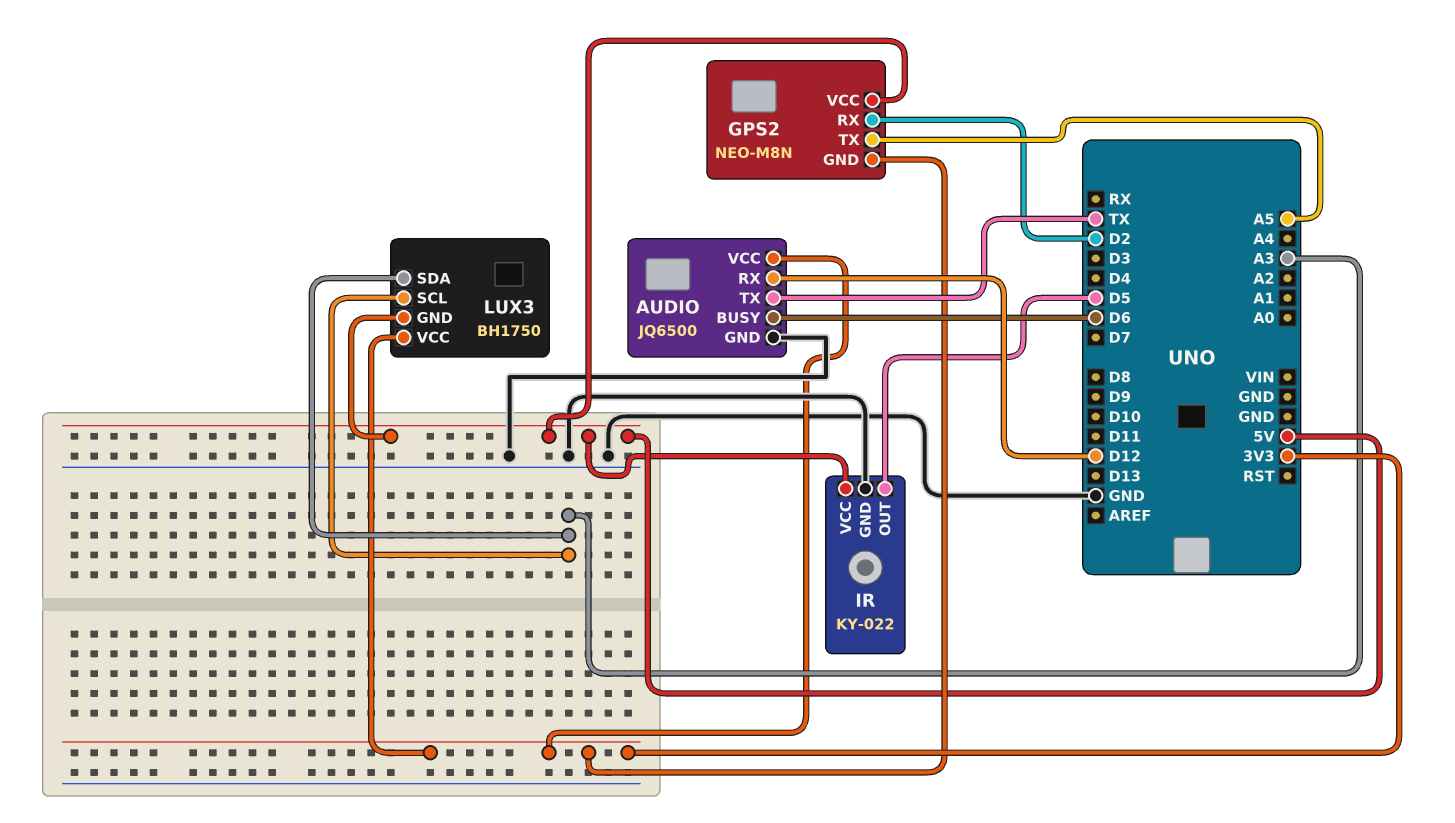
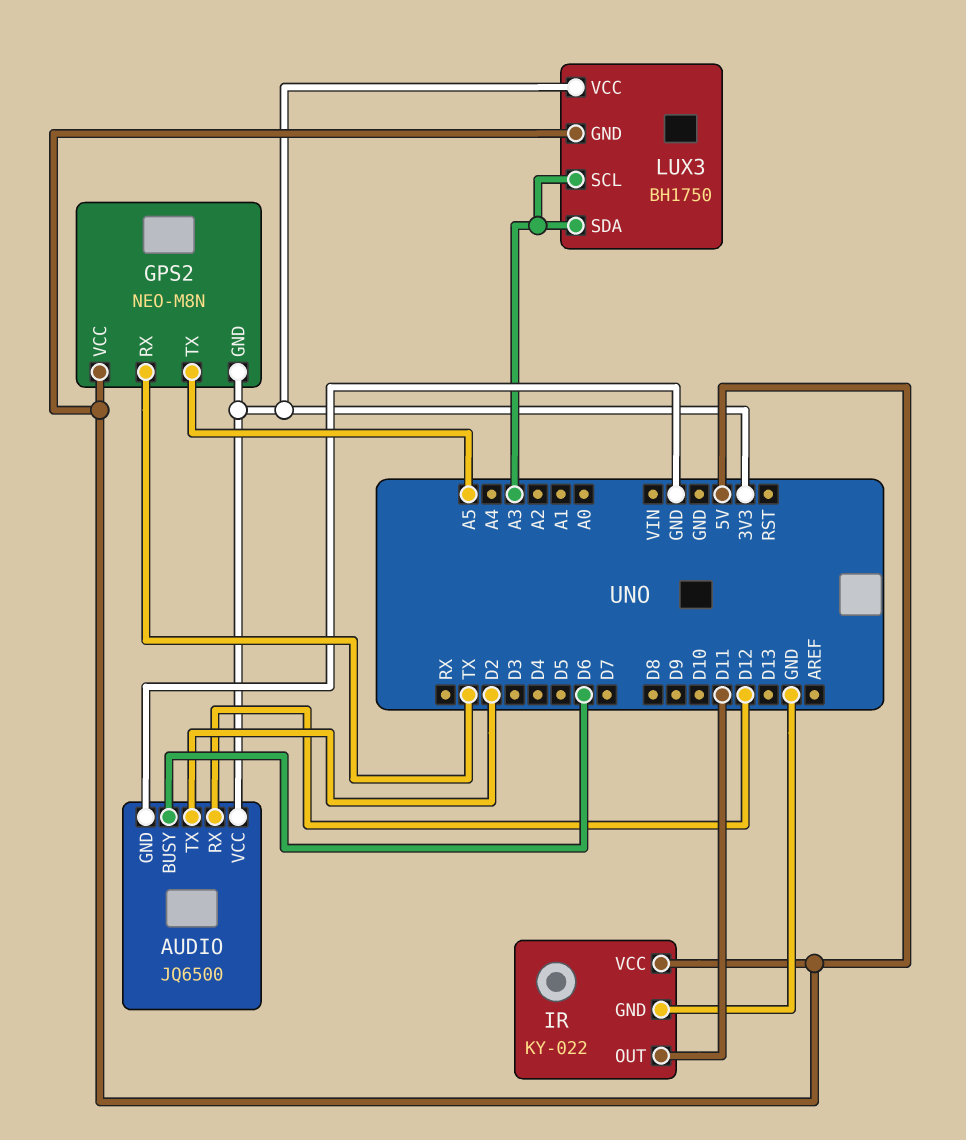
AUDIO pin TX: TX -> D2
GPS2 pin RX: D2 -> TX
IR pin OUT: D5 -> D11

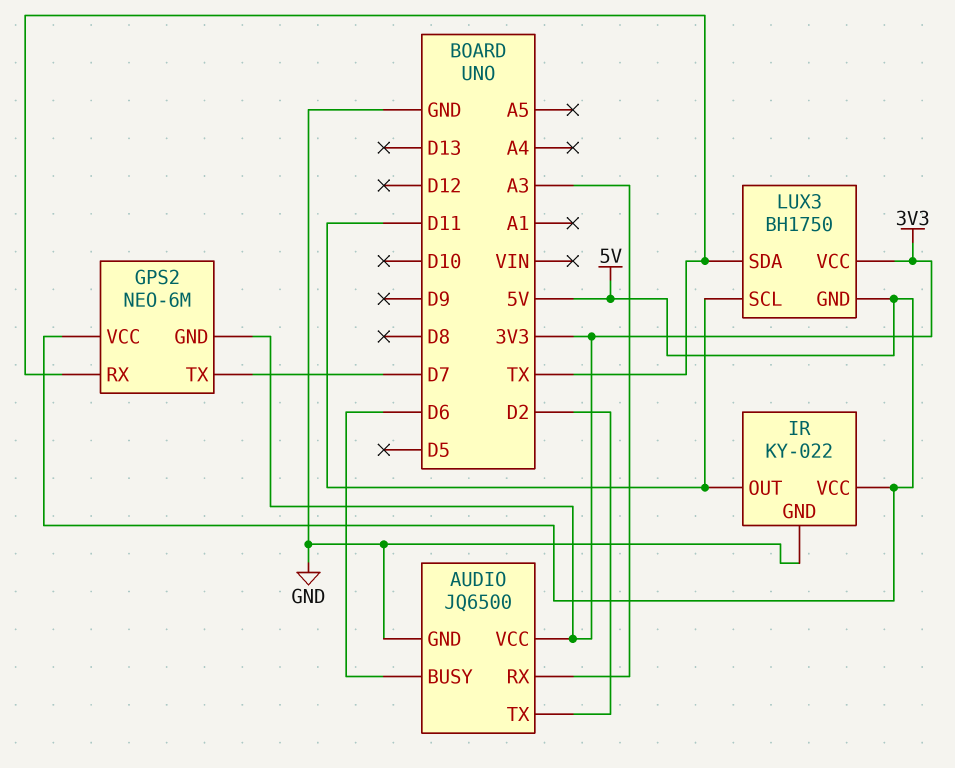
AUDIO pin RX: D12 -> A3
GPS2: NEO-M8N -> NEO-6M
GPS2 pin TX: A5 -> D7
LUX3 pin SCL: A3 -> D11
LUX3 pin SDA: A3 -> TX

